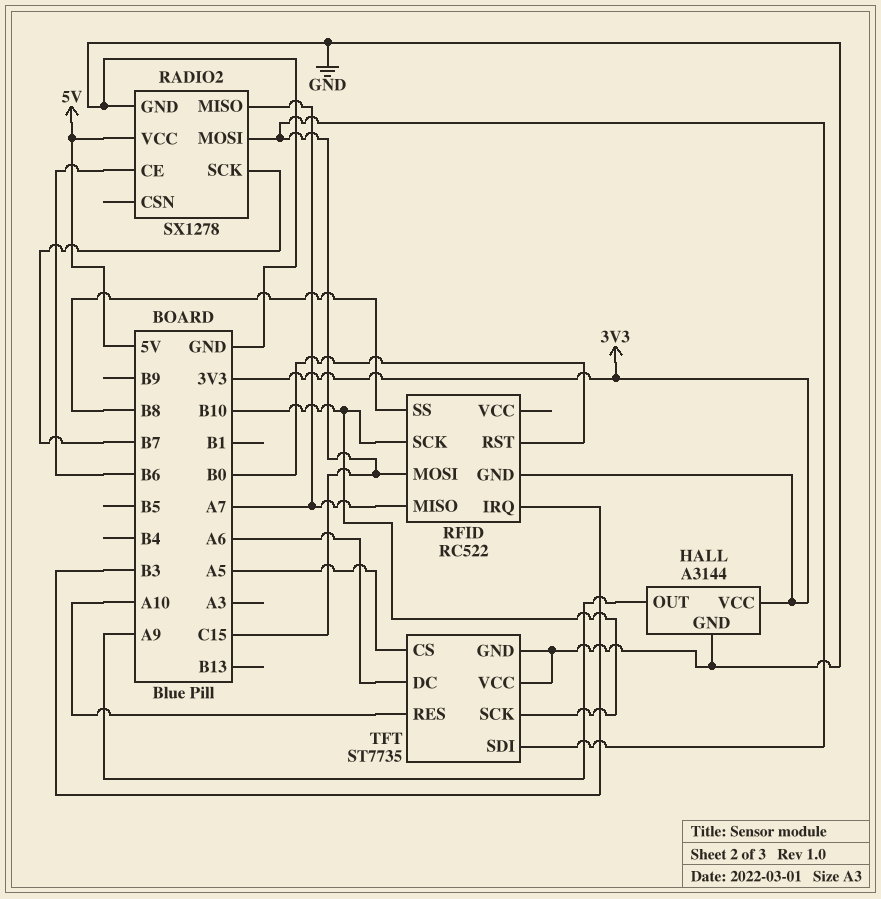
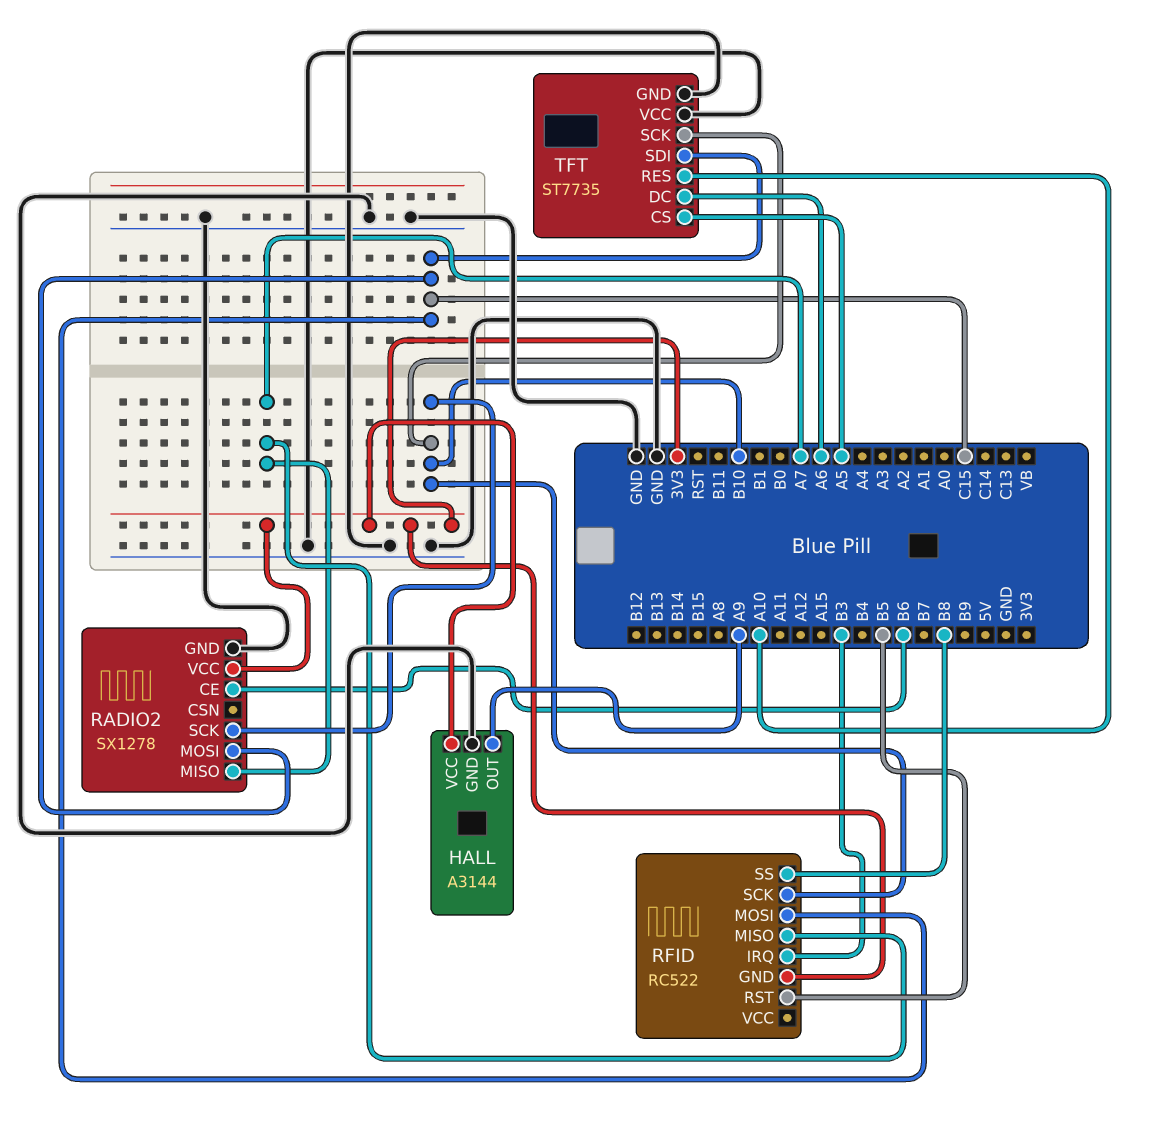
RADIO2 pin SCK: B7 -> B10
RADIO2 pin VCC: 5V -> 3V3
RFID pin RST: B0 -> B5

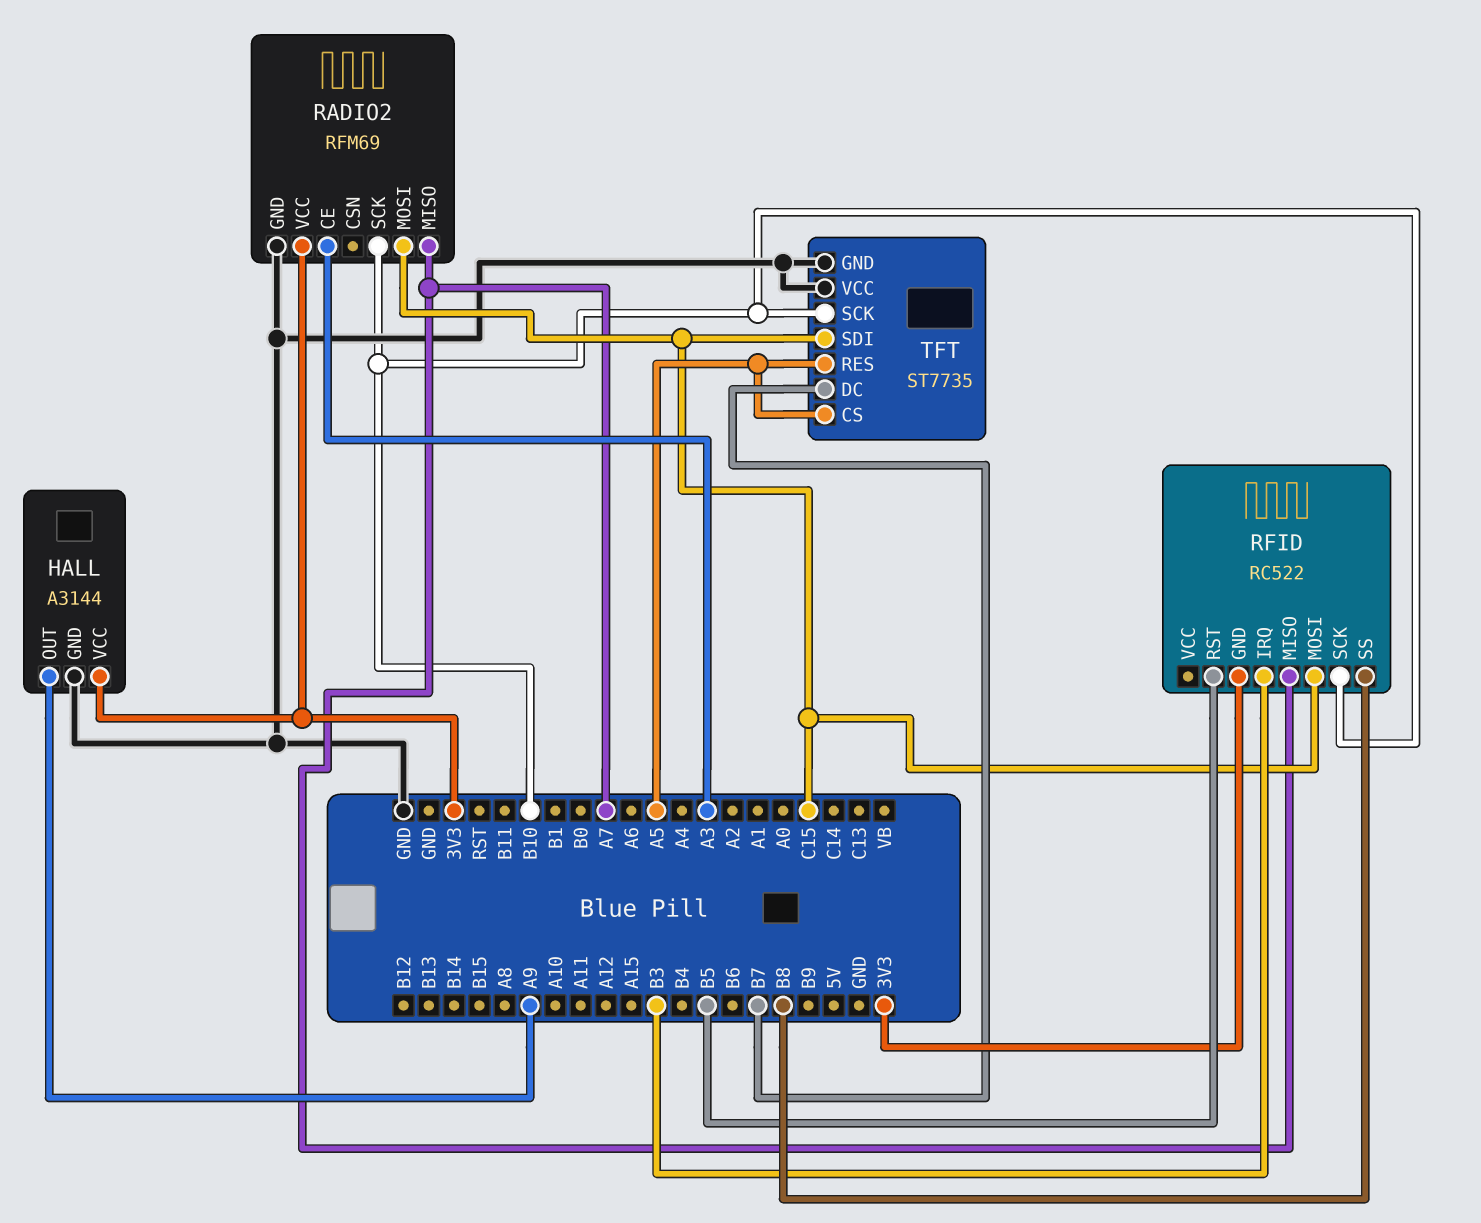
RADIO2: SX1278 -> RFM69
RADIO2 pin CE: B6 -> A3
TFT pin DC: A6 -> B7
TFT pin RES: A10 -> A5

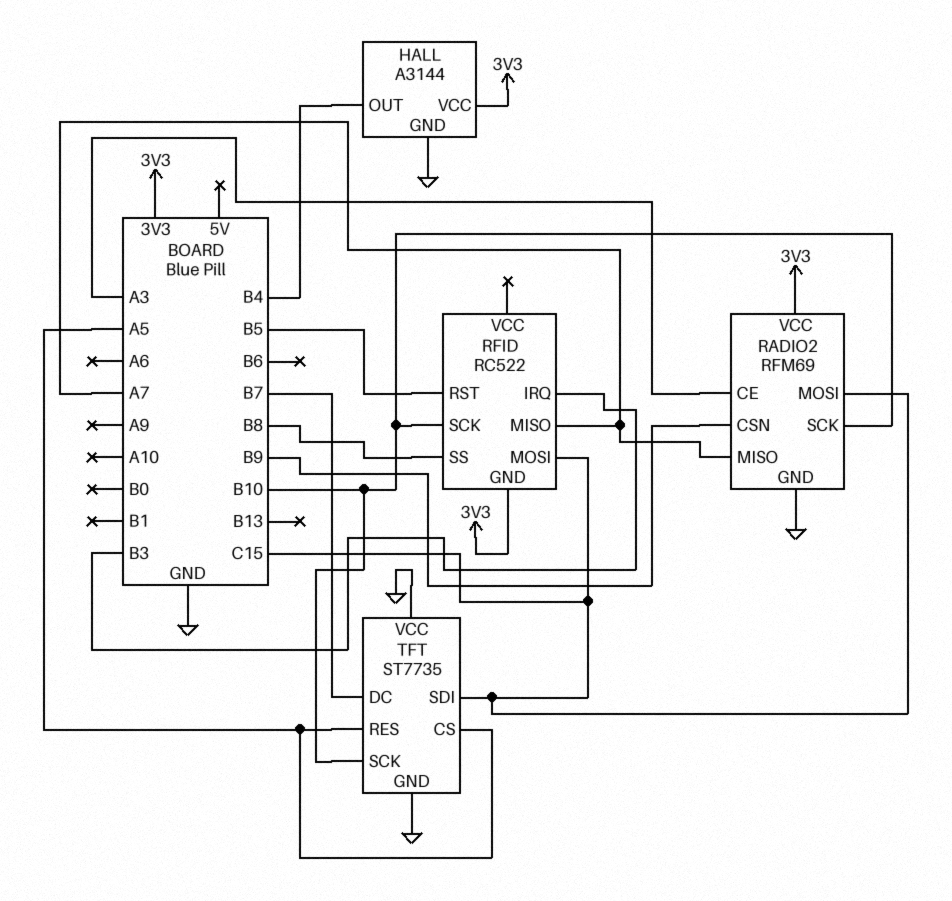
HALL pin OUT: A9 -> B4
RADIO2 pin CSN: none -> B9

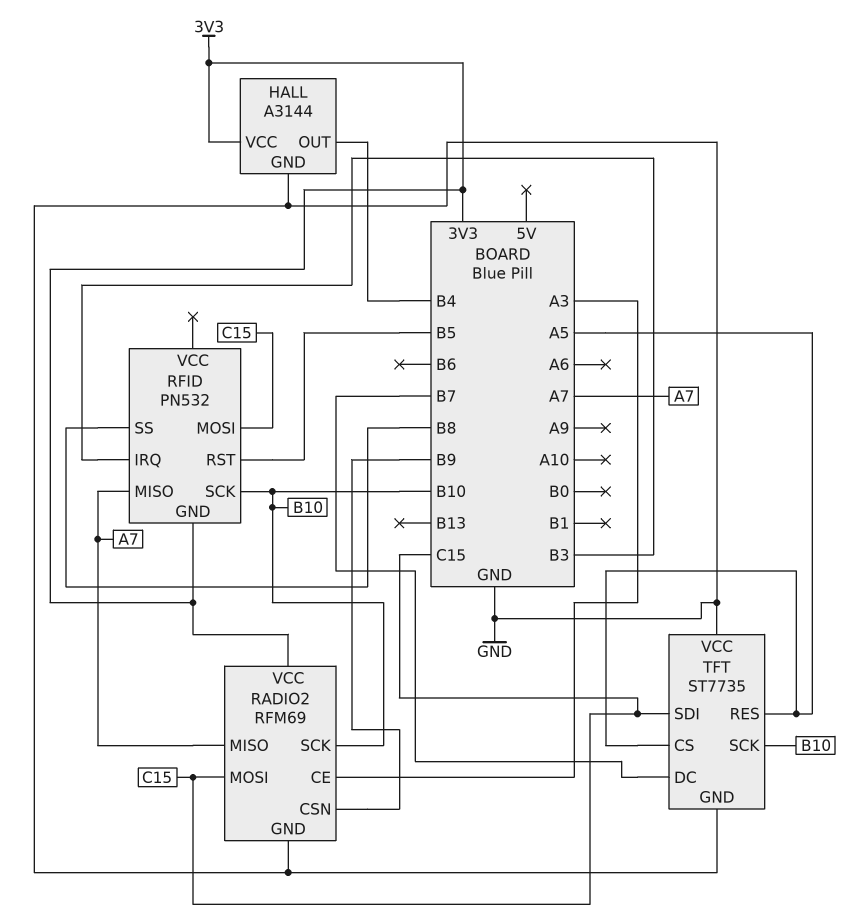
RFID: RC522 -> PN532

